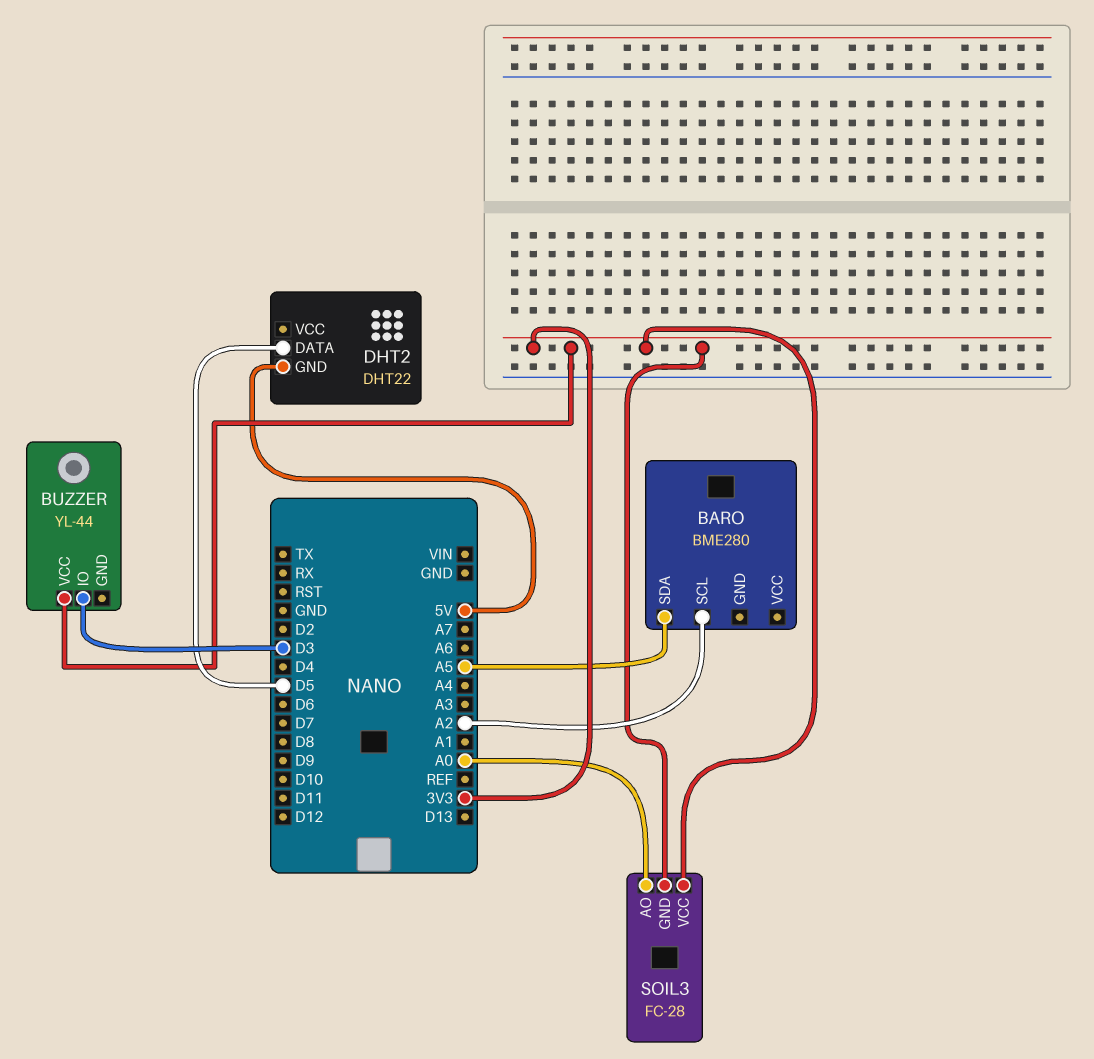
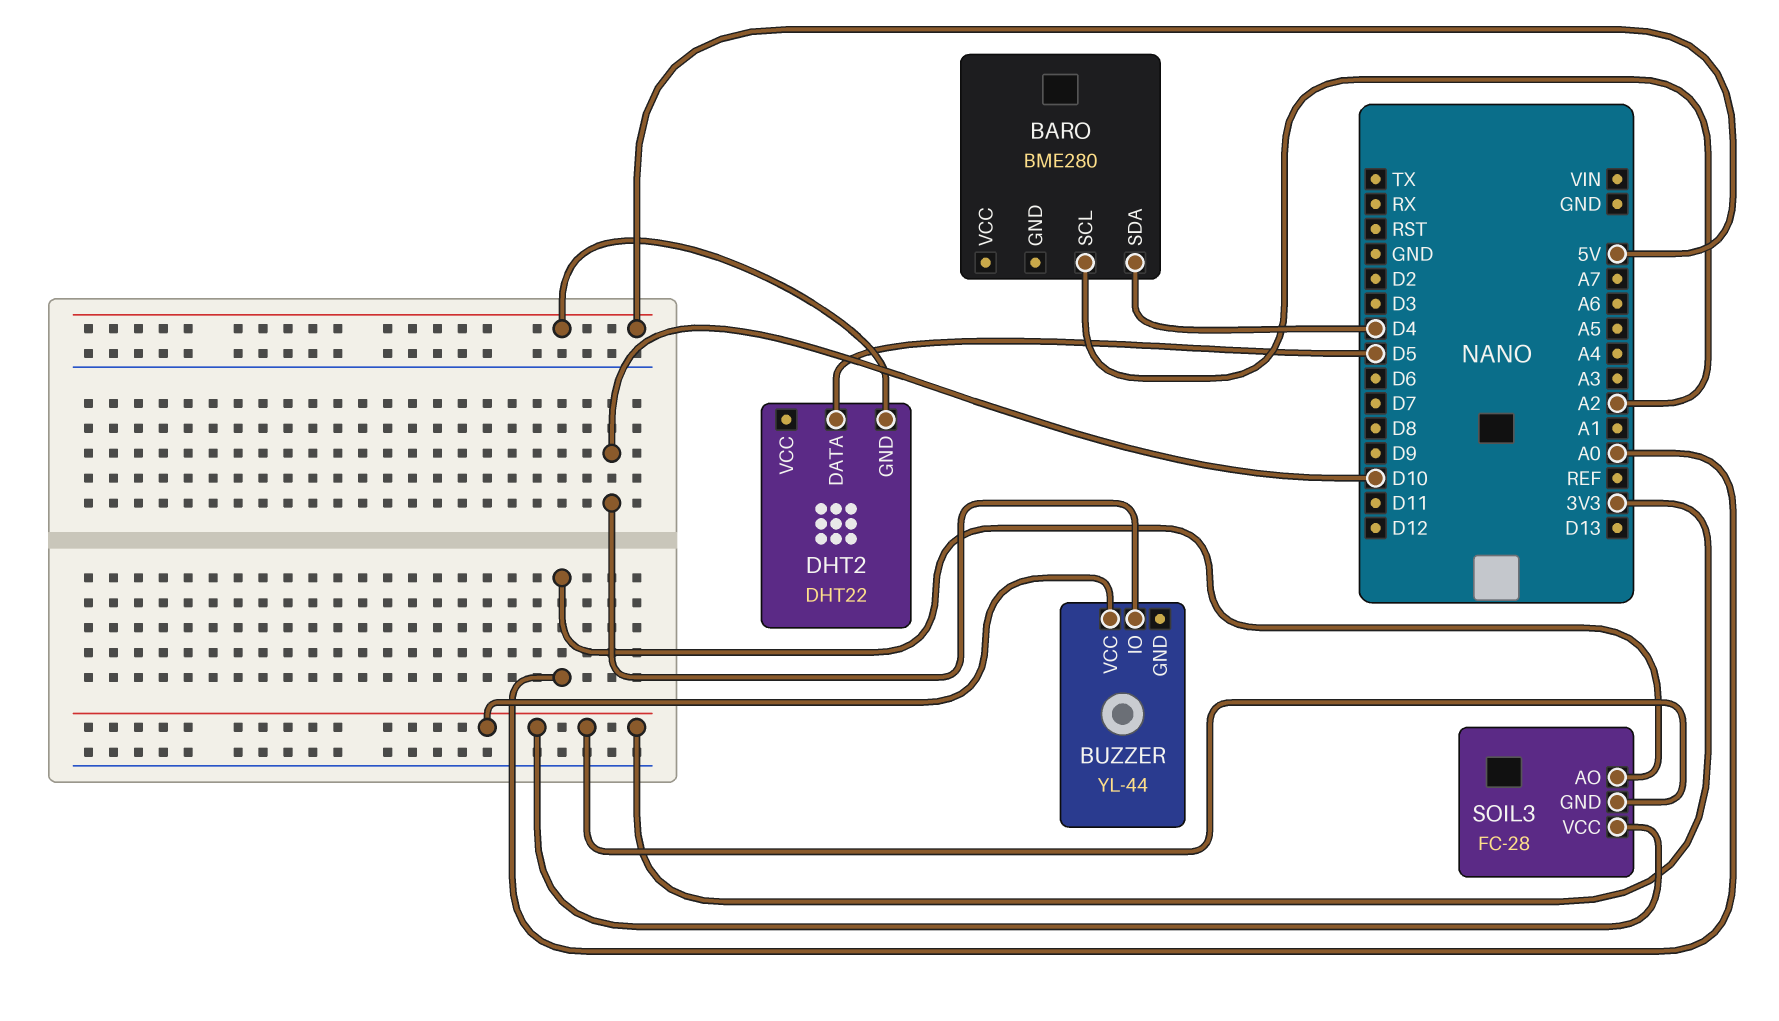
BARO pin SDA: A5 -> D4
BUZZER pin IO: D3 -> D10

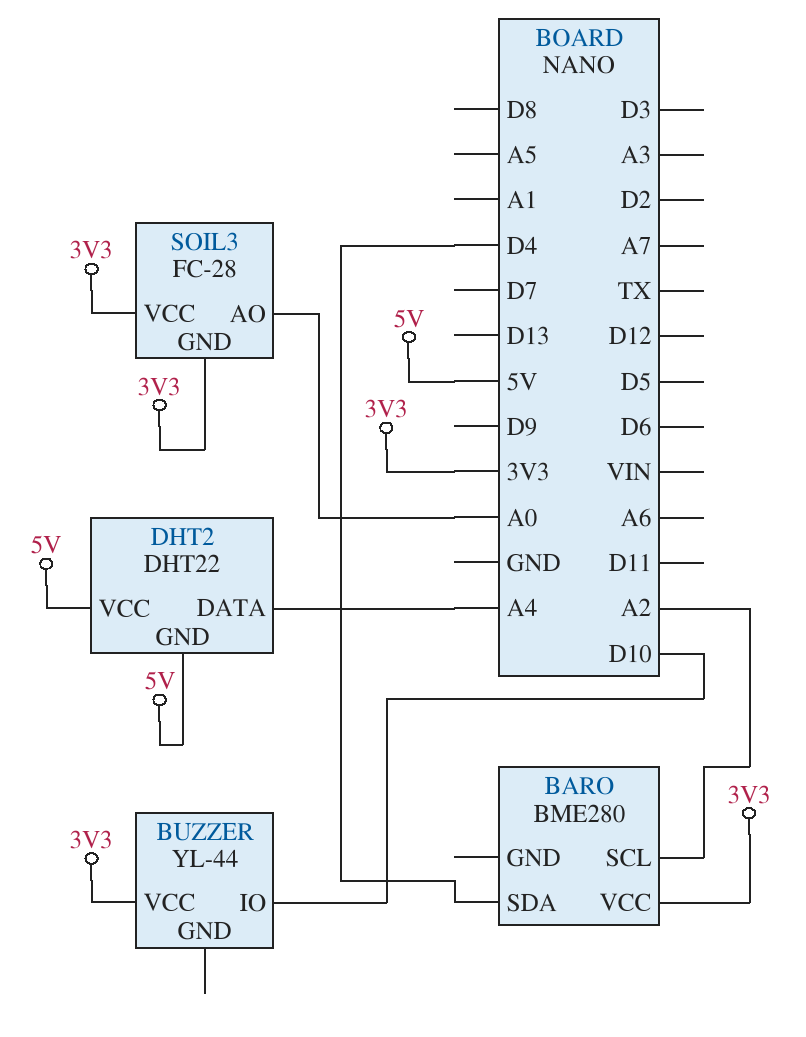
BARO pin VCC: none -> 3V3
DHT2 pin DATA: D5 -> A4
DHT2 pin VCC: none -> 5V

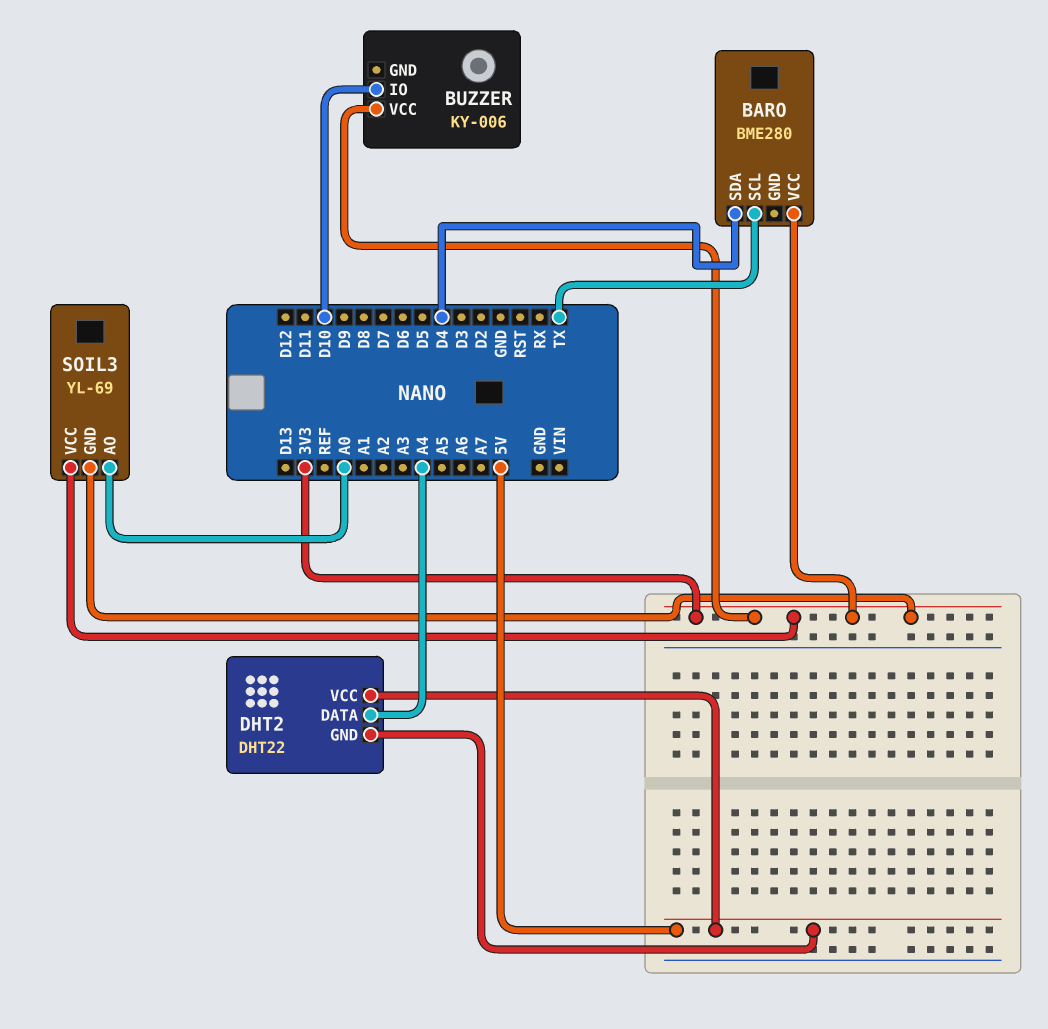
BARO pin SCL: A2 -> TX
BUZZER: YL-44 -> KY-006
SOIL3: FC-28 -> YL-69

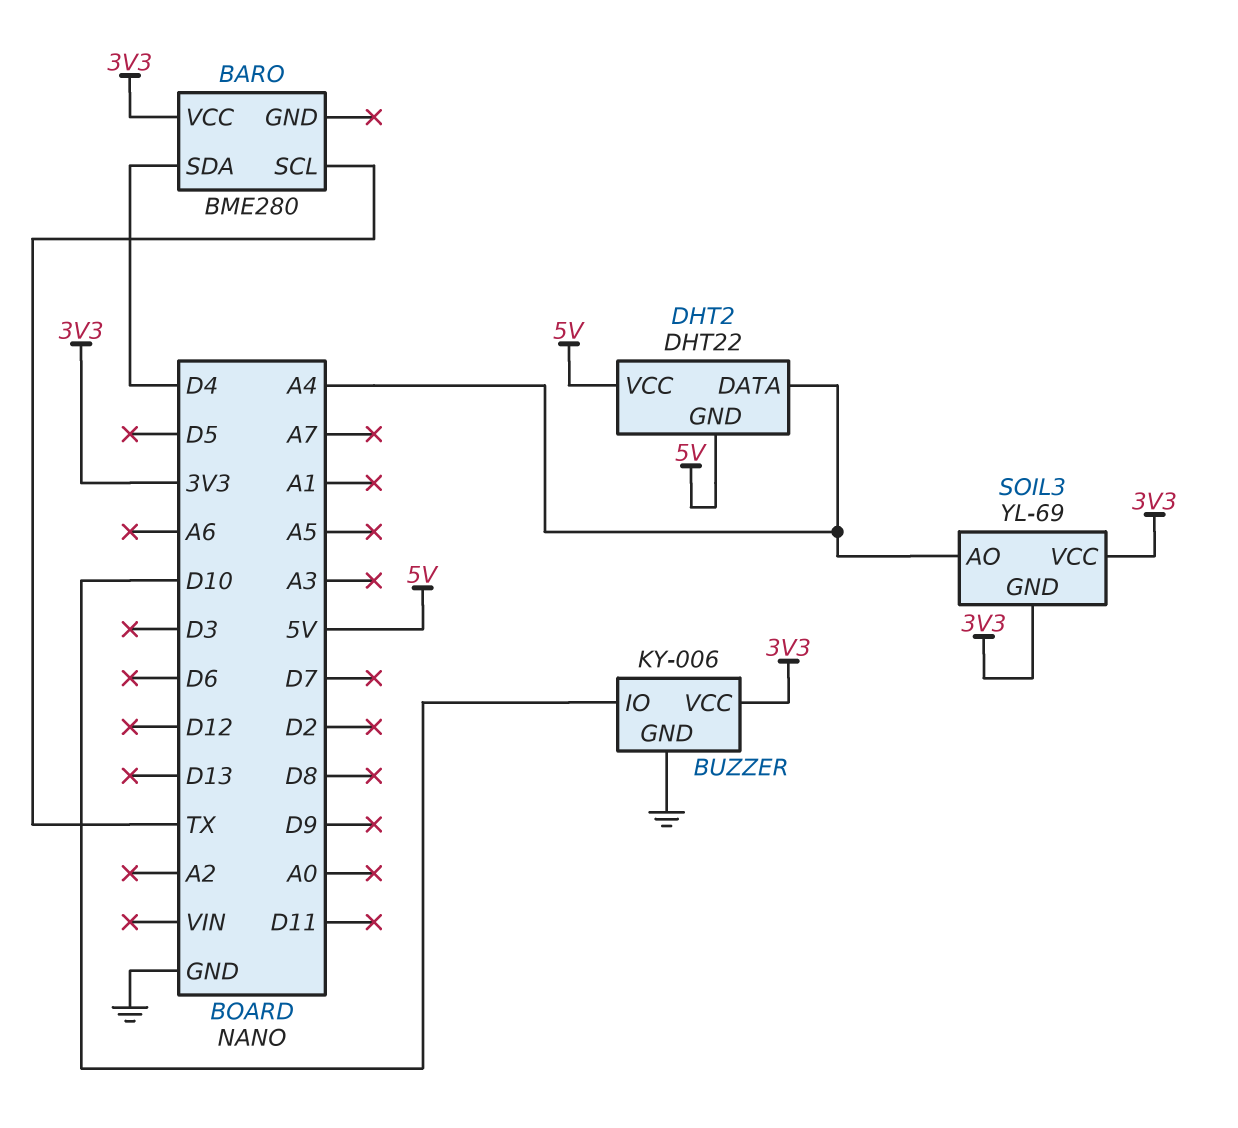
BUZZER pin GND: none -> GND
SOIL3 pin AO: A0 -> A4

